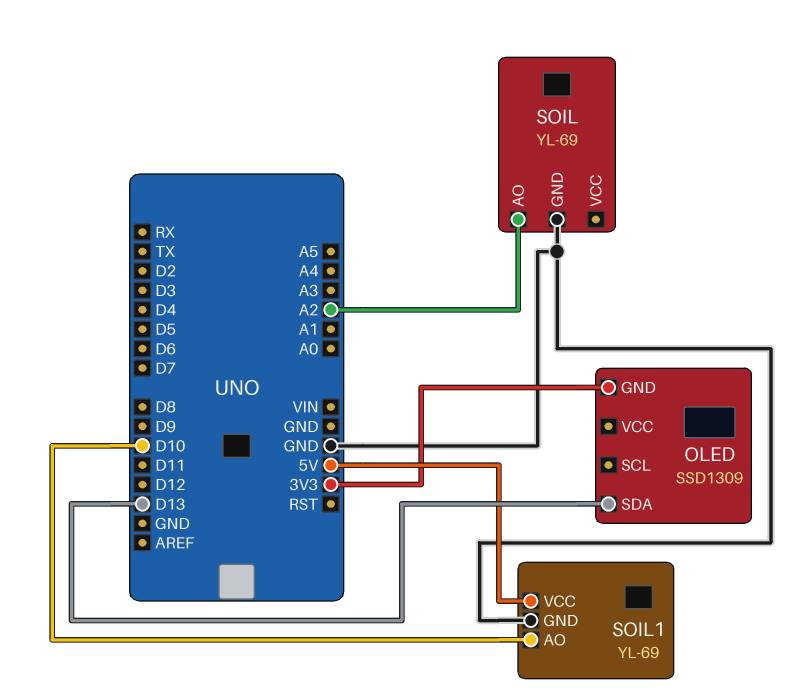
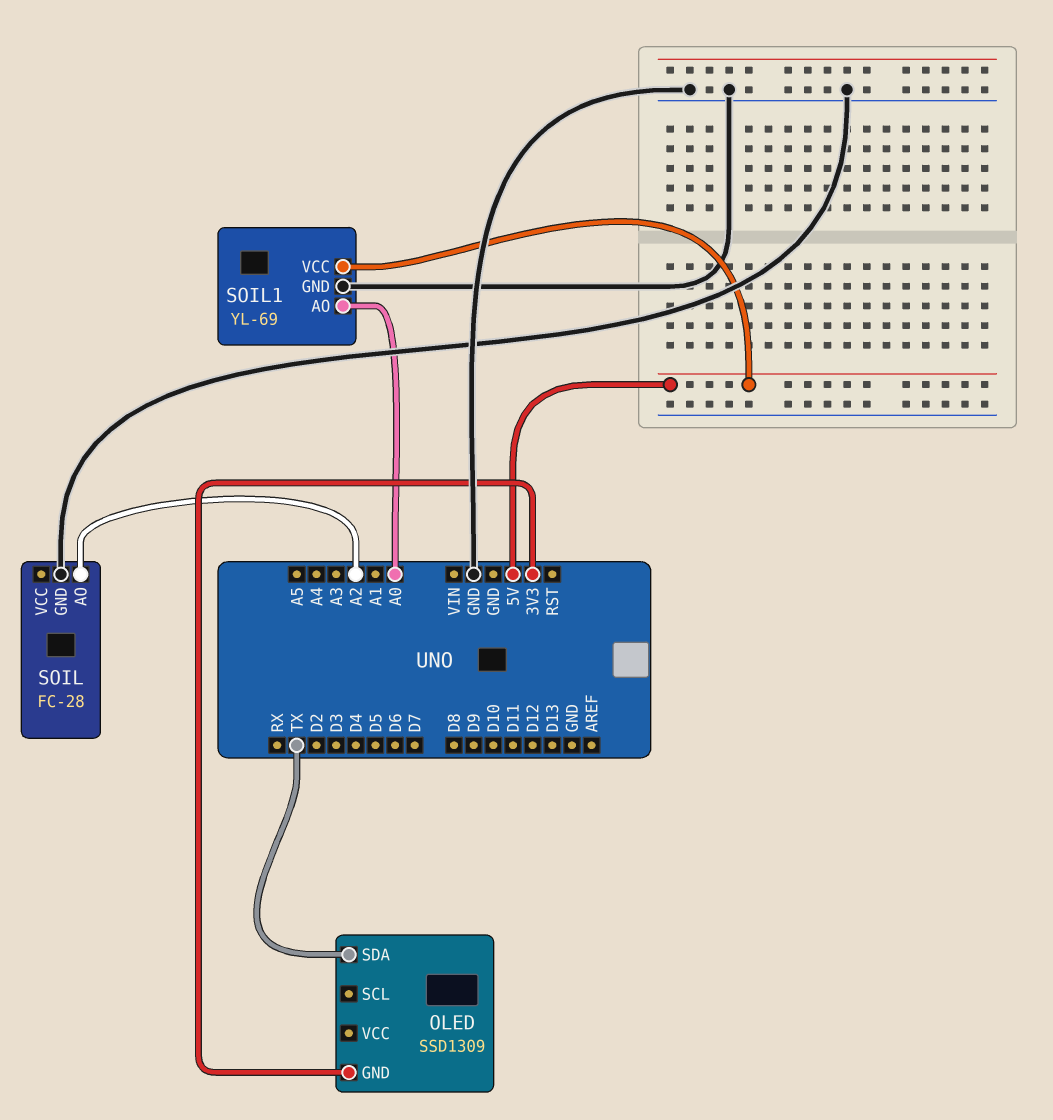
OLED pin SDA: D13 -> TX
SOIL: YL-69 -> FC-28
SOIL1 pin AO: D10 -> A0

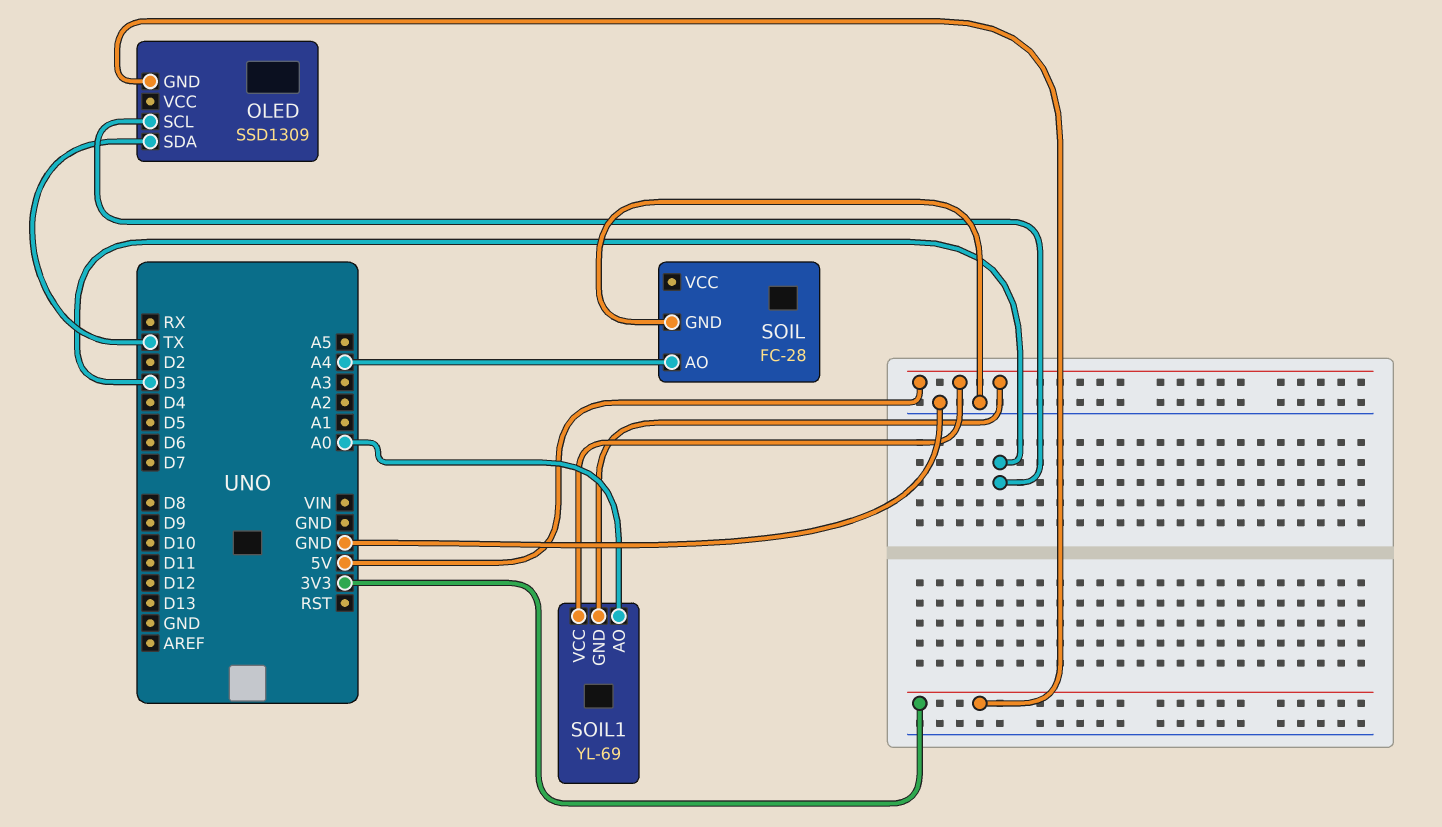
OLED pin SCL: none -> D3
SOIL pin AO: A2 -> A4
SOIL1 pin GND: GND -> 5V

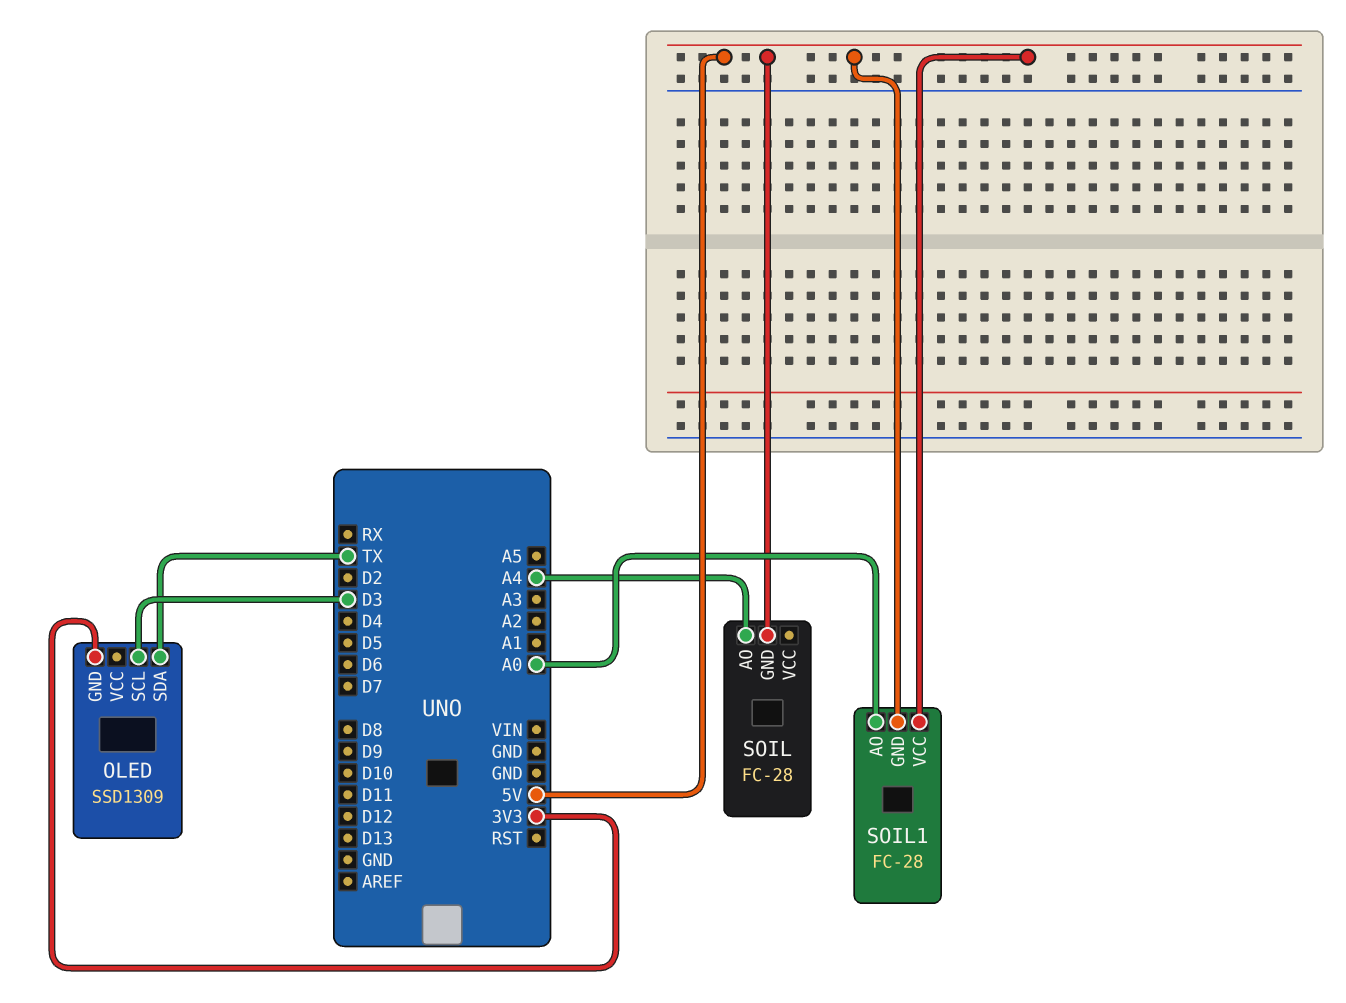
SOIL pin GND: GND -> 5V
SOIL1: YL-69 -> FC-28

